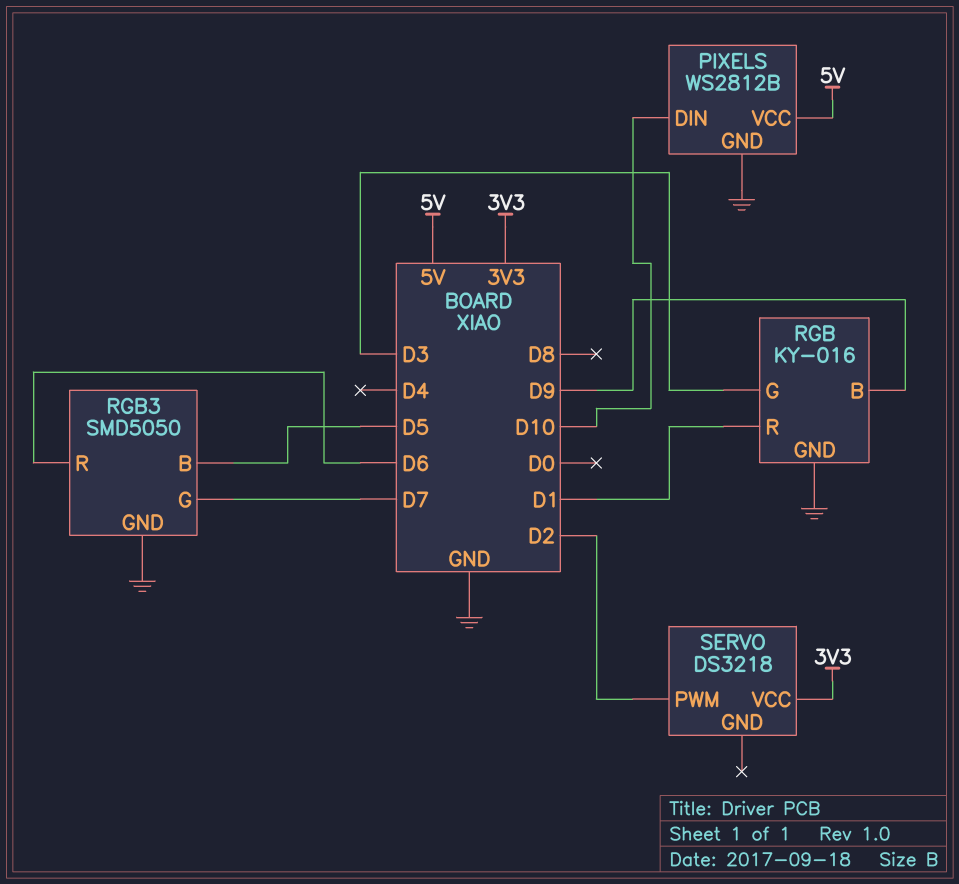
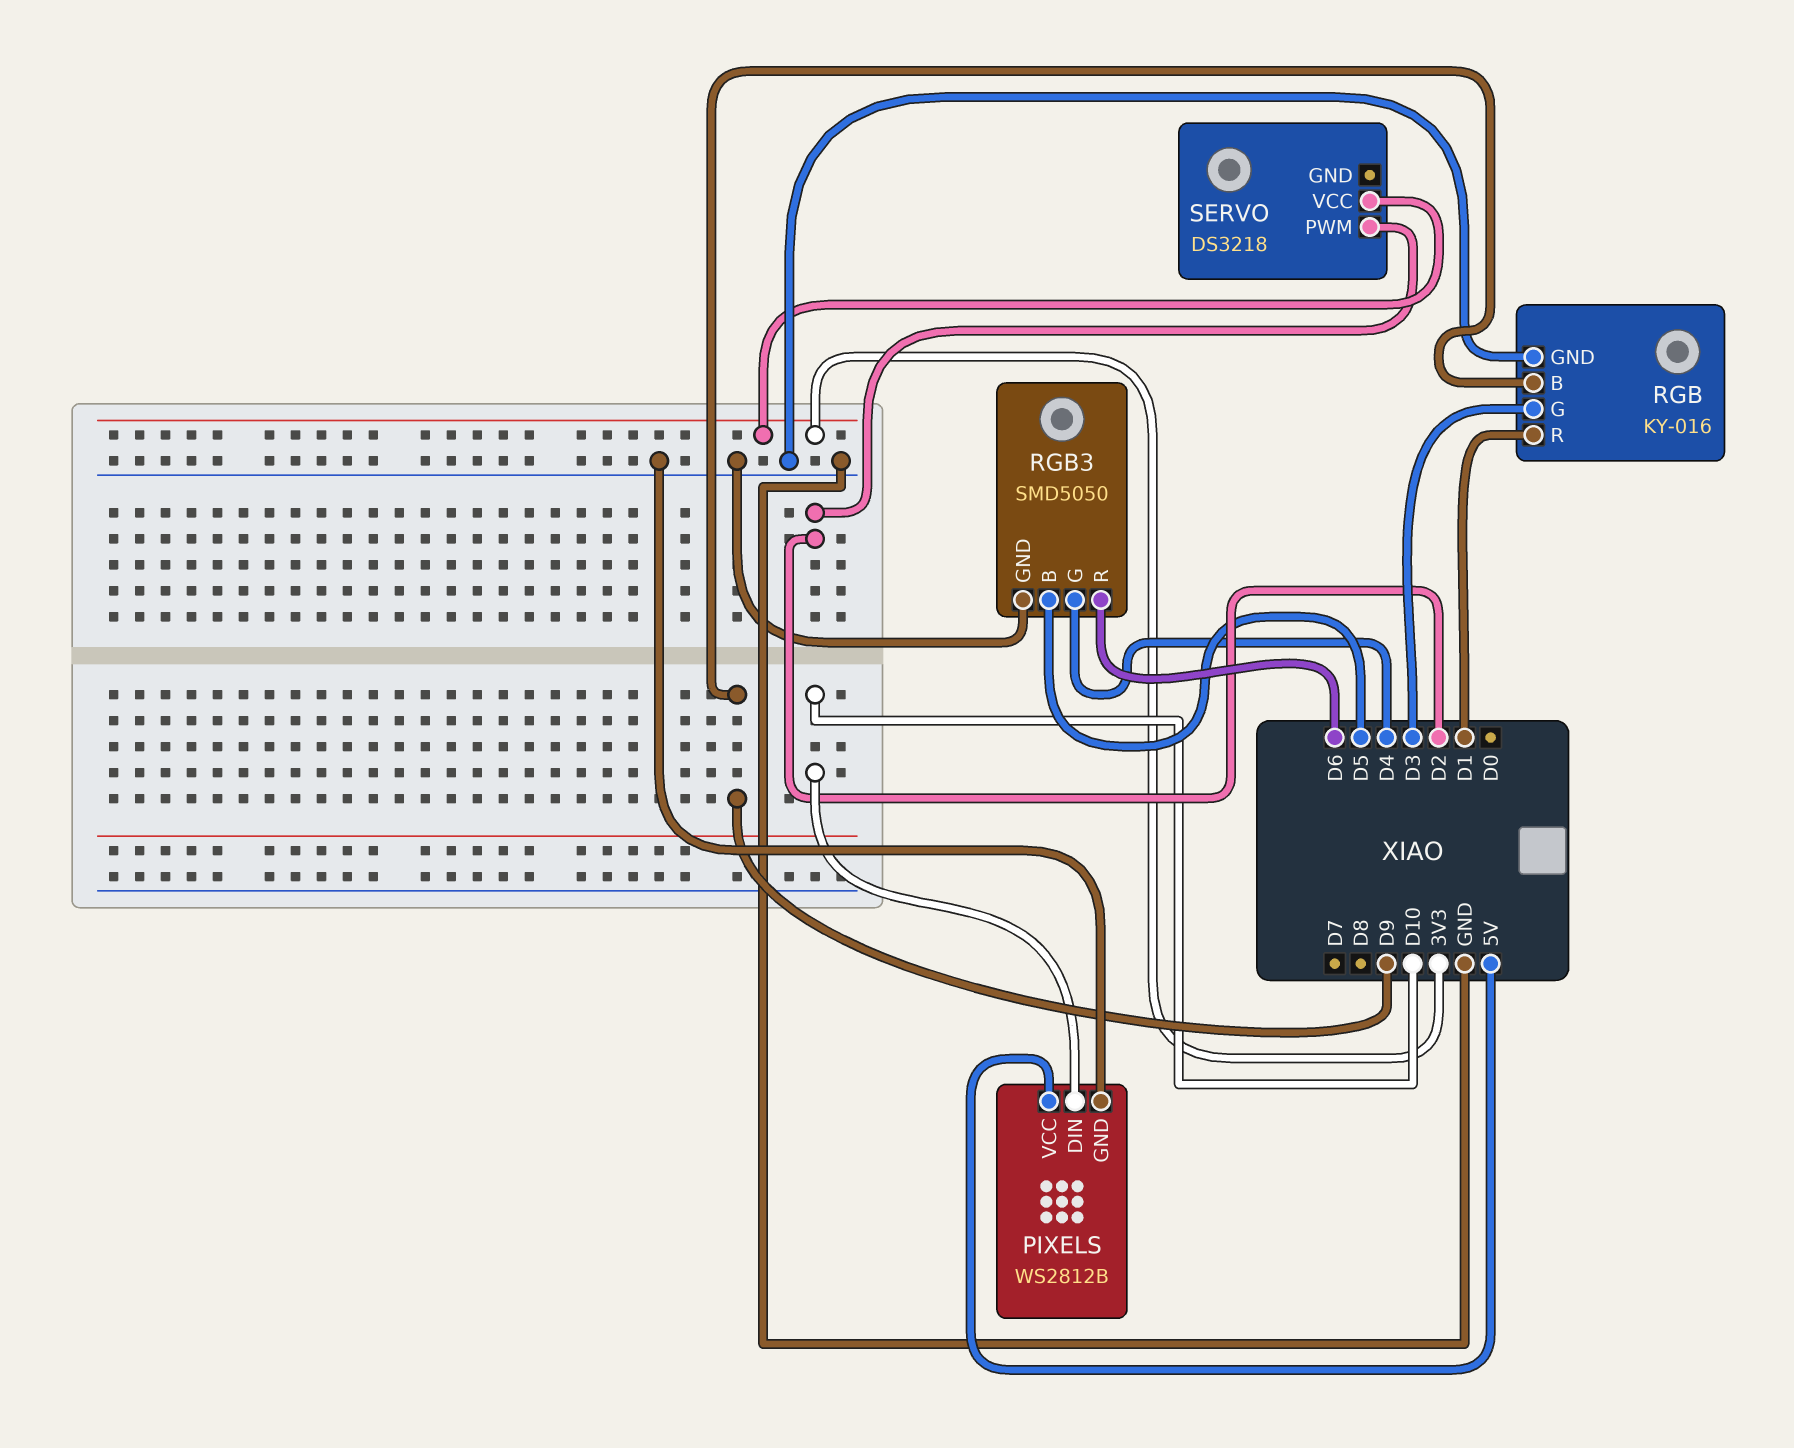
RGB3 pin G: D7 -> D4

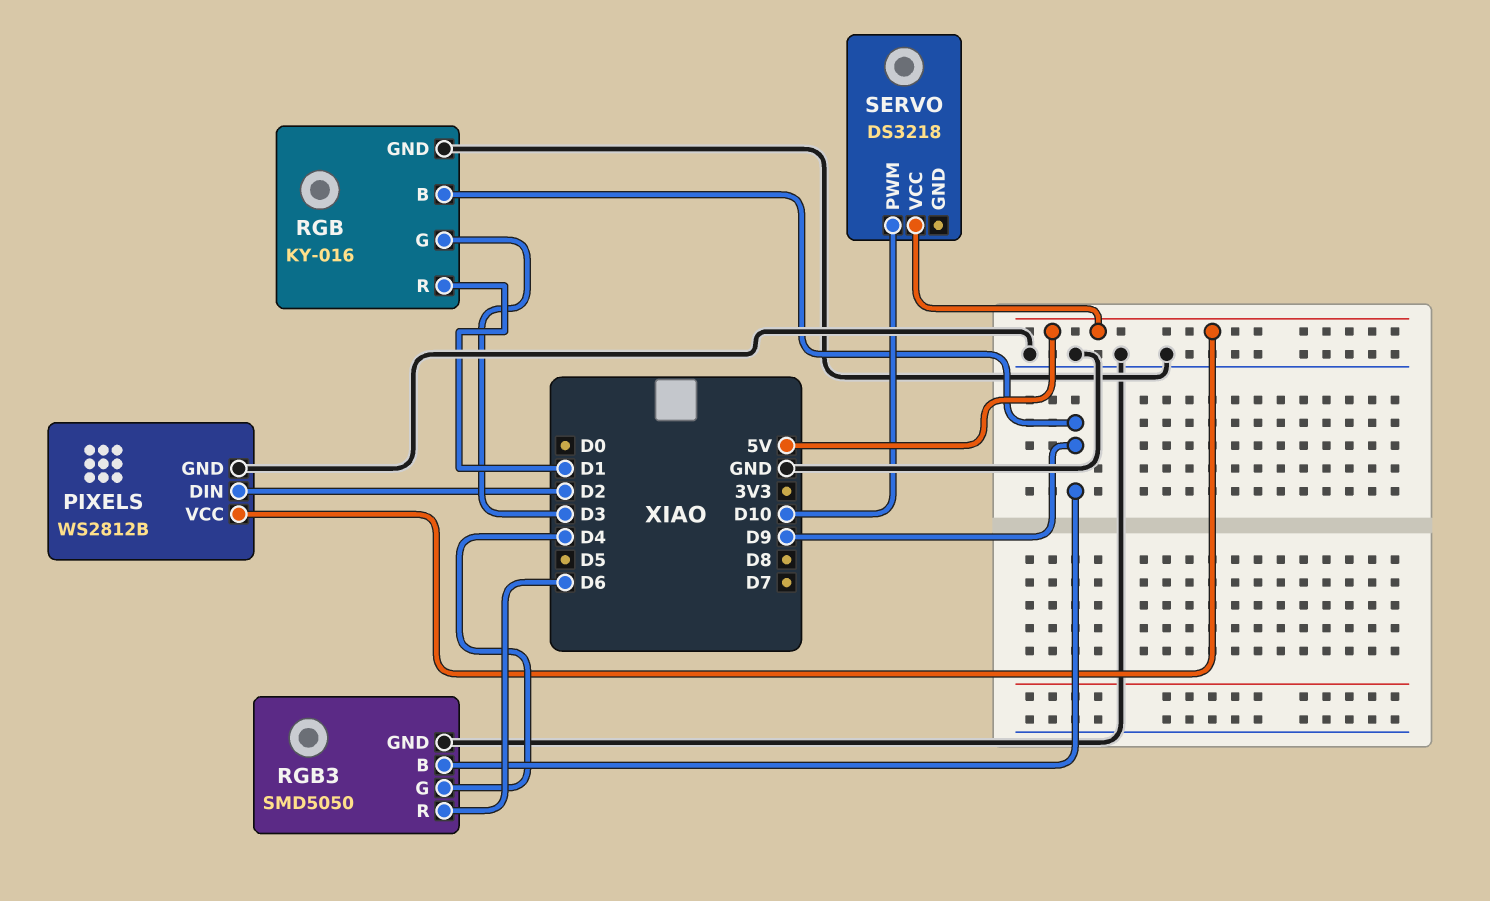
PIXELS pin DIN: D10 -> D2
RGB3 pin B: D5 -> D9
SERVO pin PWM: D2 -> D10
SERVO pin VCC: 3V3 -> 5V

